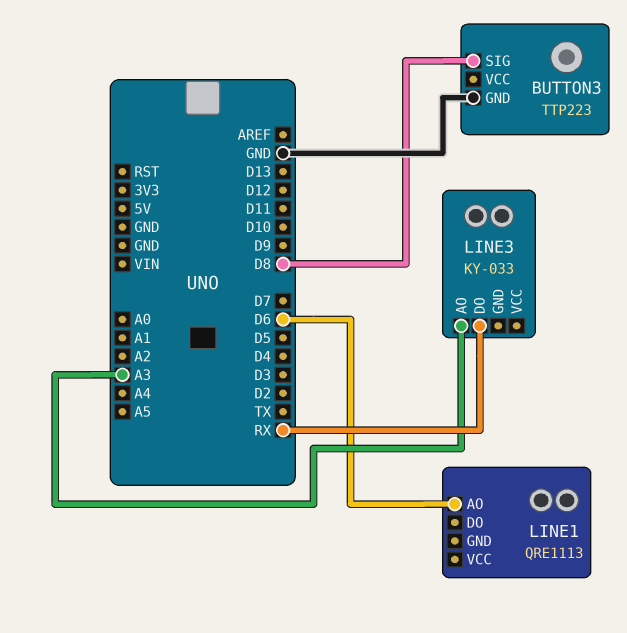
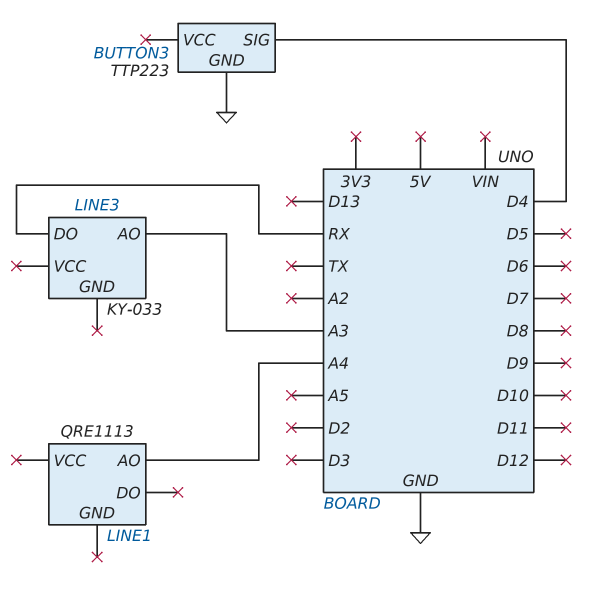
BUTTON3 pin SIG: D8 -> D4
LINE1 pin AO: D6 -> A4

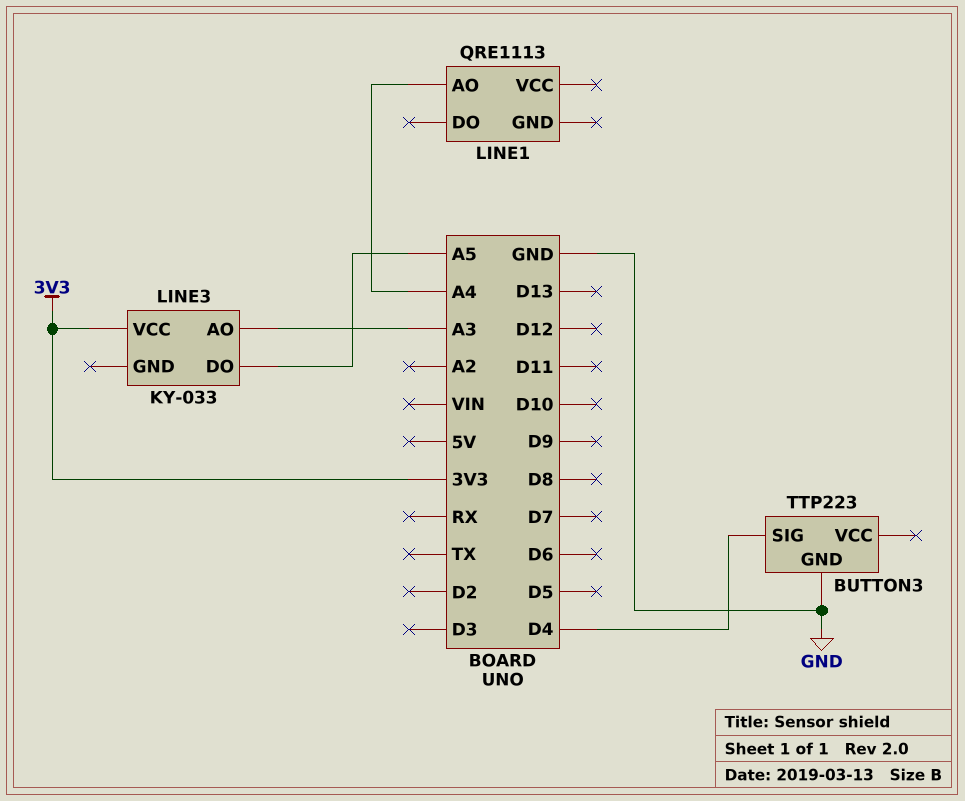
LINE3 pin DO: RX -> A5
LINE3 pin VCC: none -> 3V3

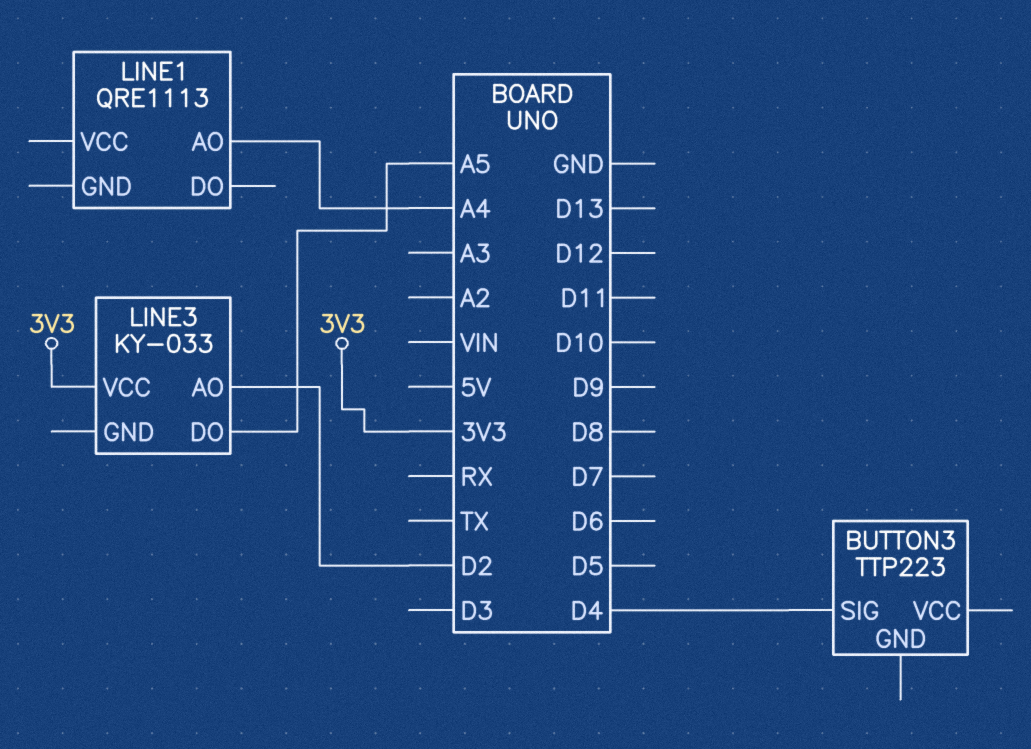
BUTTON3 pin GND: GND -> none
LINE3 pin AO: A3 -> D2

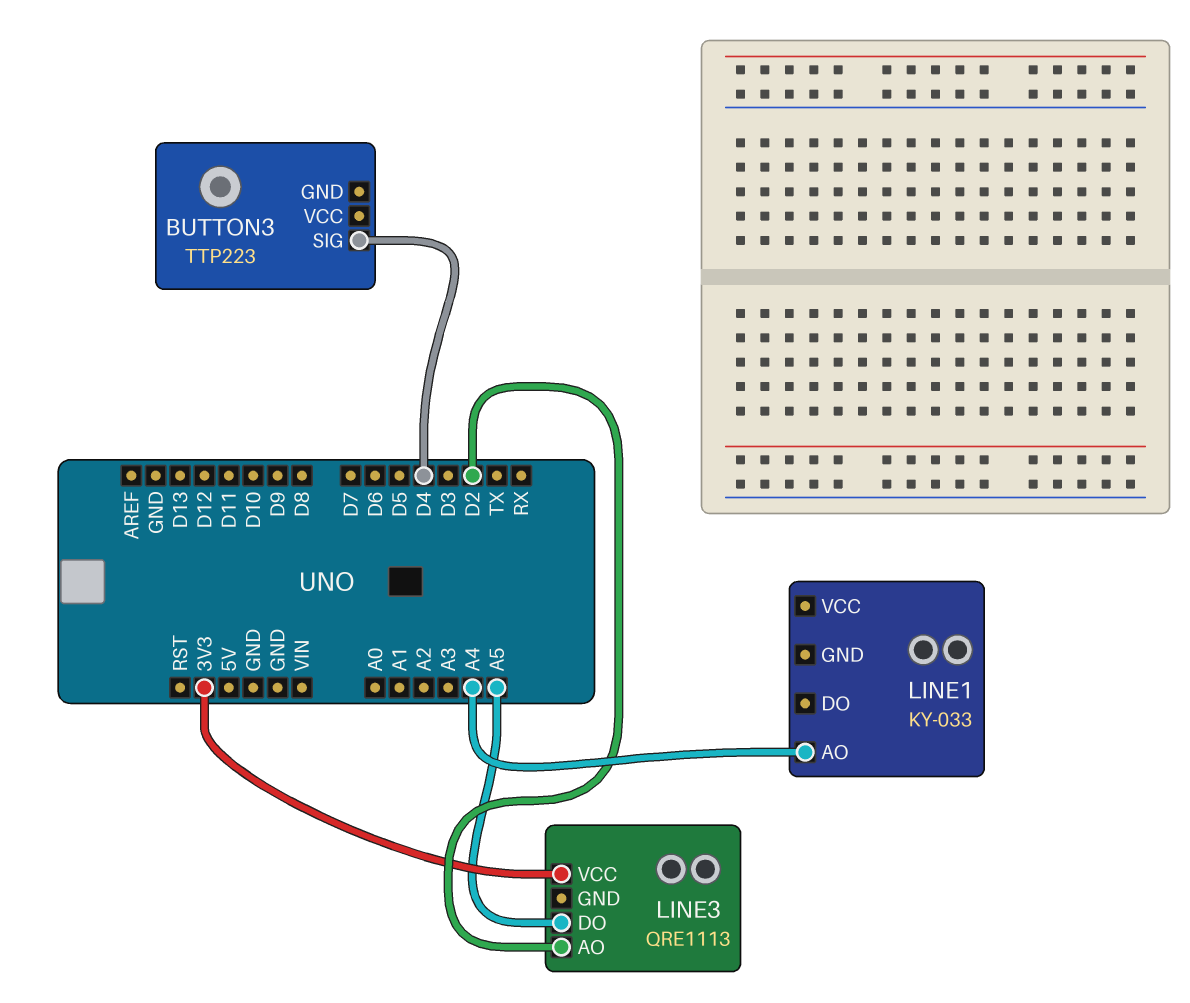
LINE1: QRE1113 -> KY-033
LINE3: KY-033 -> QRE1113

